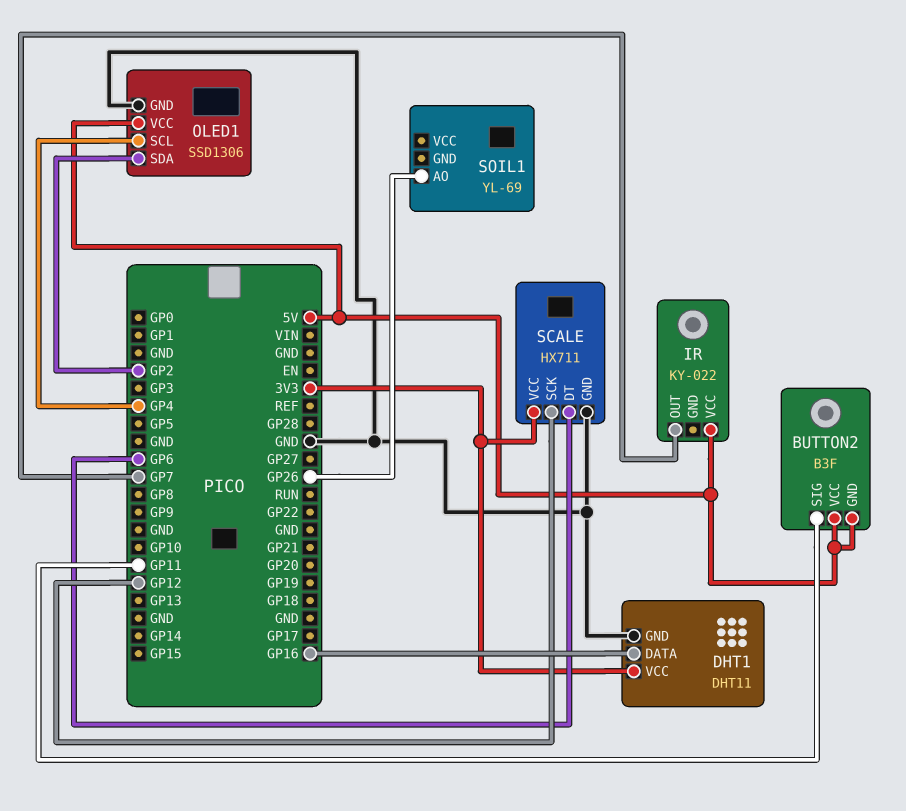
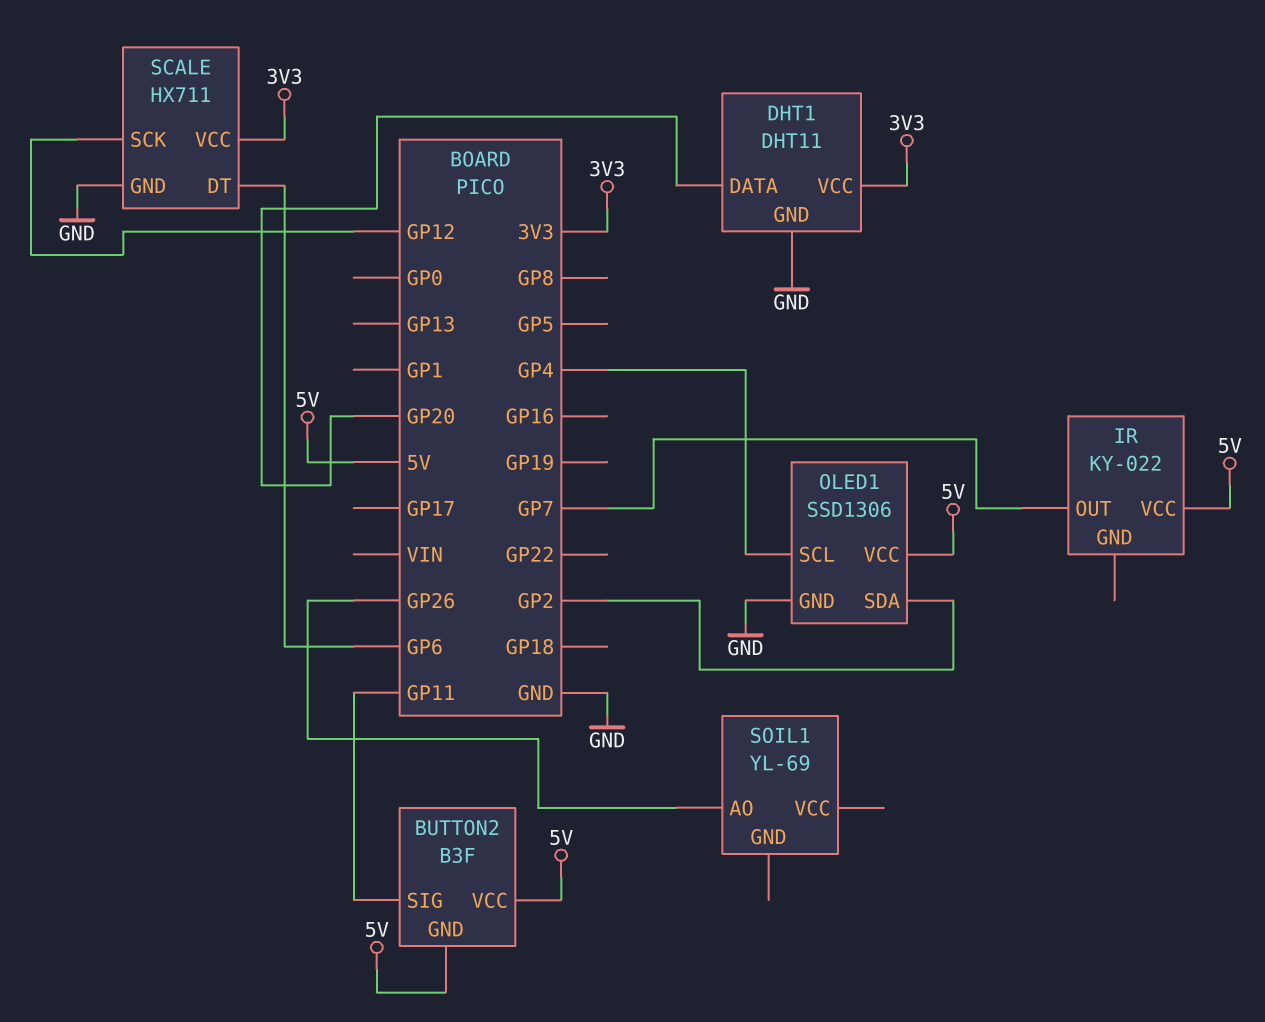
DHT1 pin DATA: GP16 -> GP20

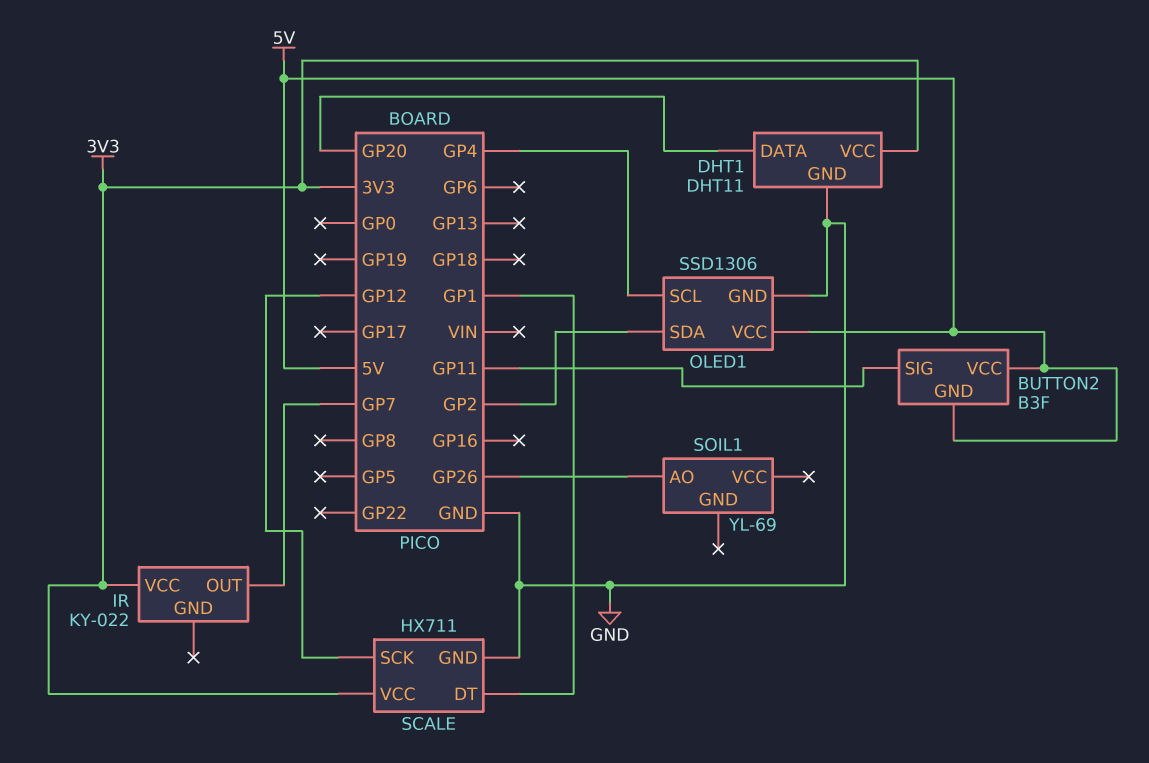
IR pin VCC: 5V -> 3V3
SCALE pin DT: GP6 -> GP1

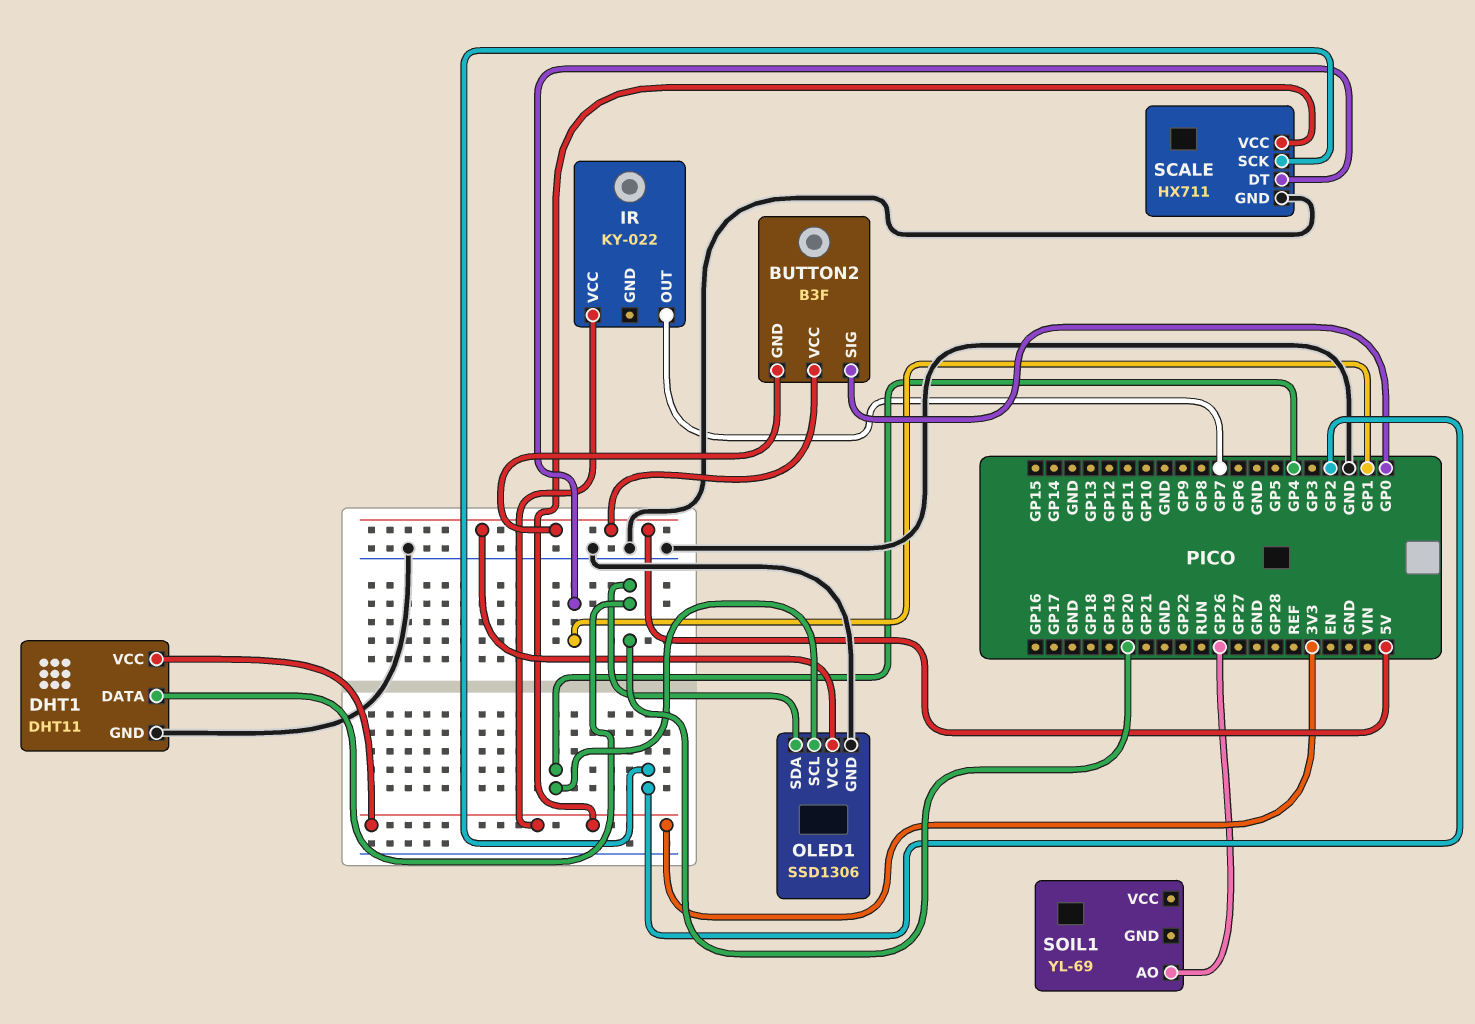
BUTTON2 pin SIG: GP11 -> GP0
OLED1 pin SDA: GP2 -> GP20
SCALE pin SCK: GP12 -> GP2

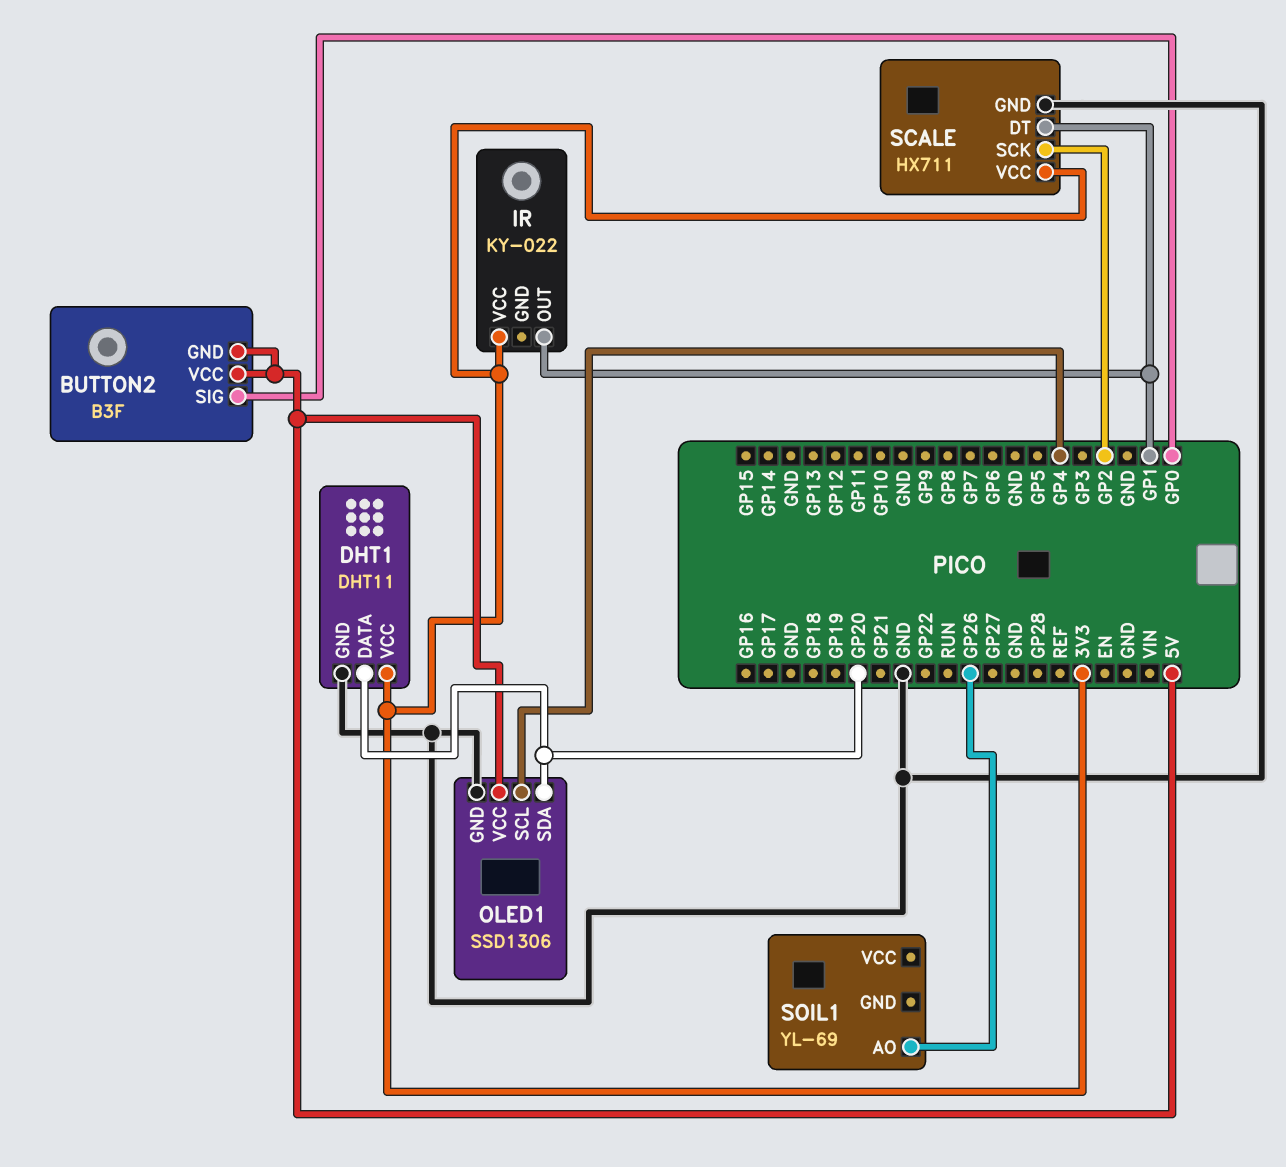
IR pin OUT: GP7 -> GP1

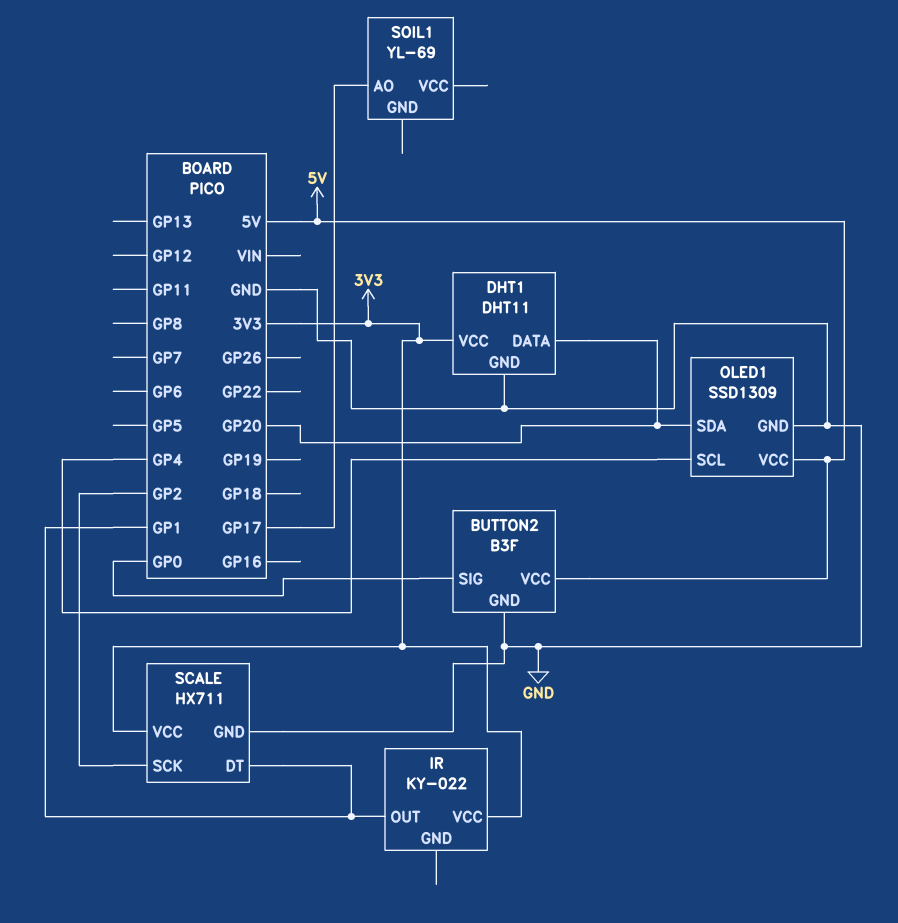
BUTTON2 pin GND: 5V -> GND
OLED1: SSD1306 -> SSD1309
SOIL1 pin AO: GP26 -> GP17

